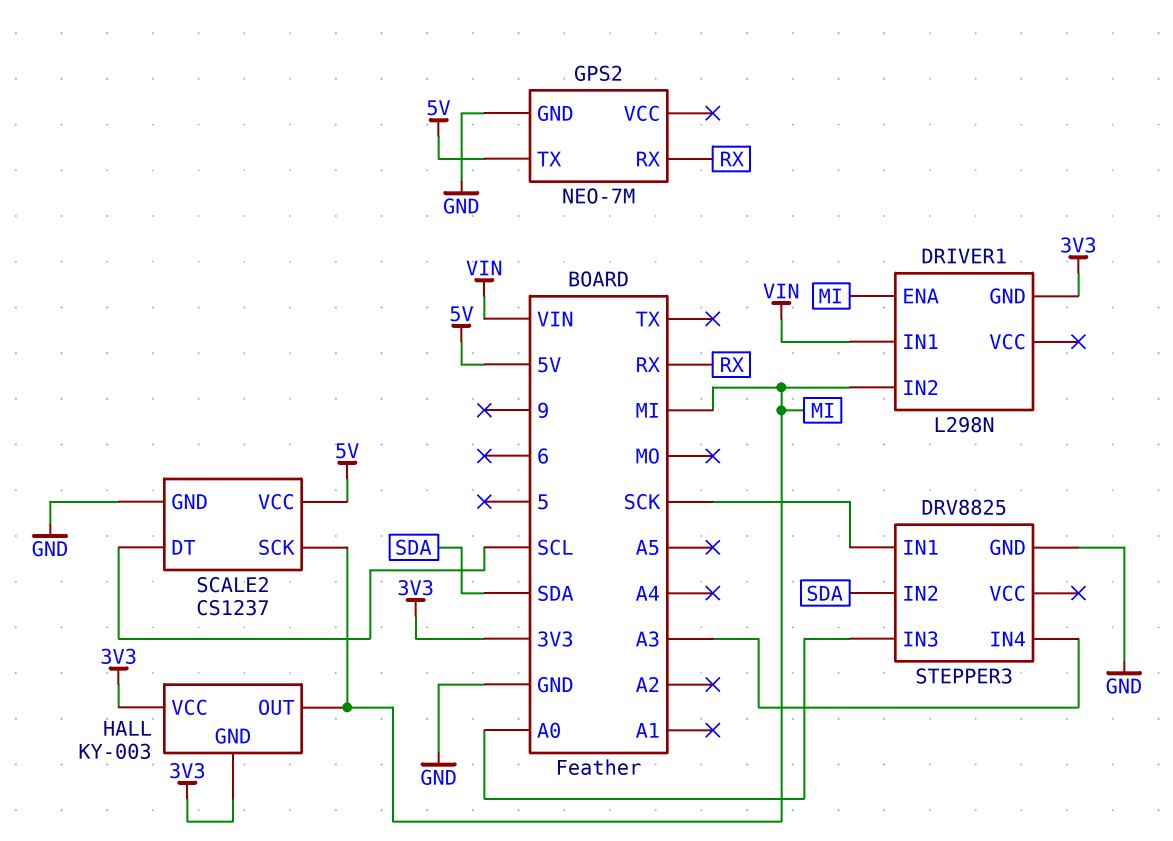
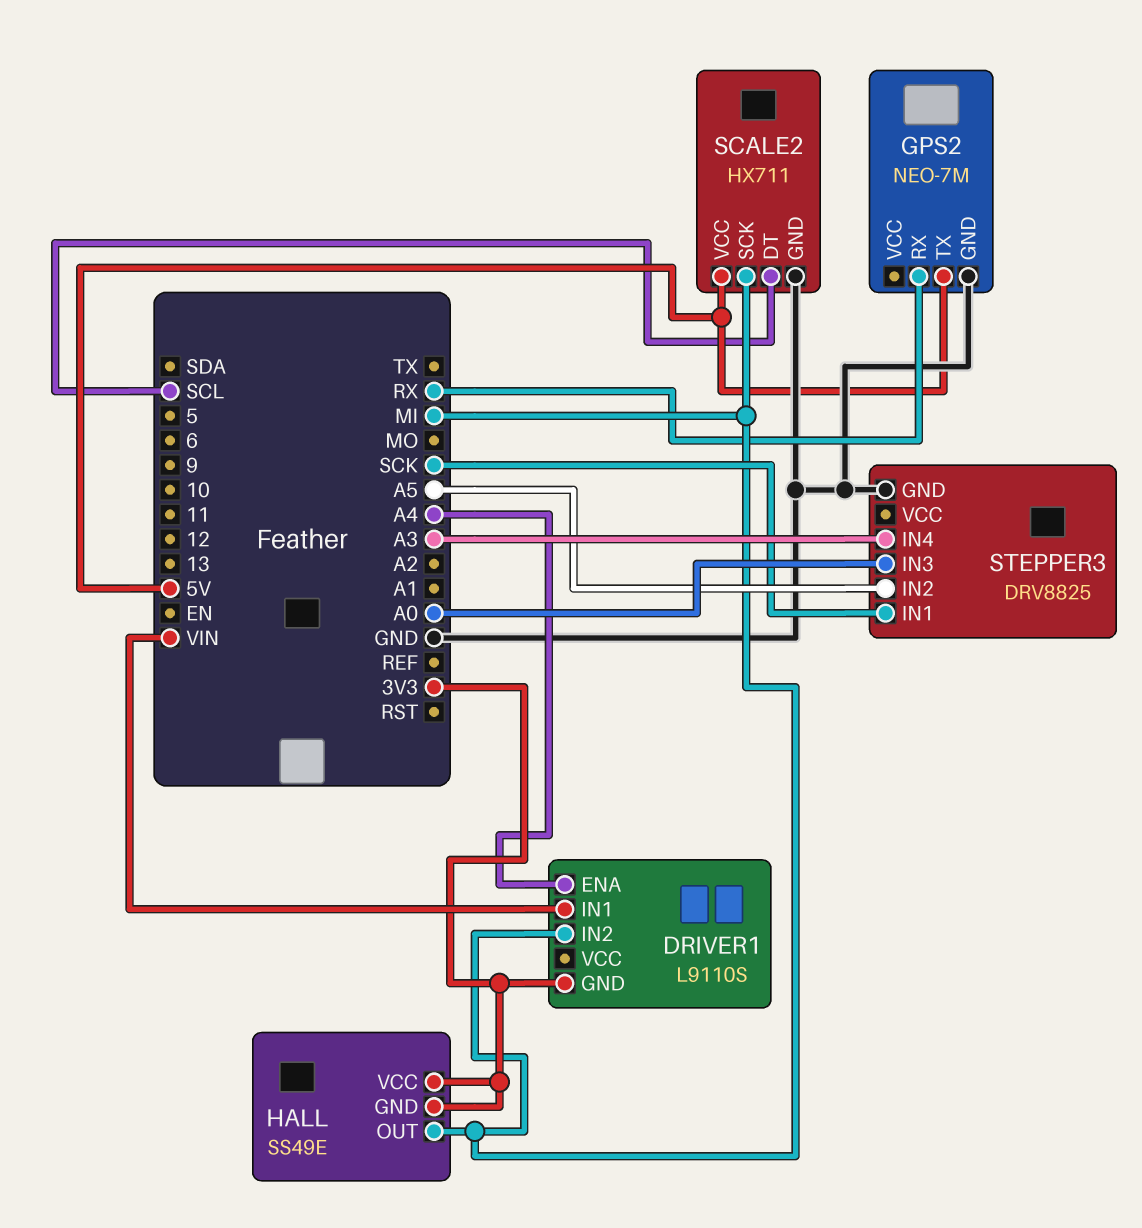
DRIVER1: L298N -> L9110S
DRIVER1 pin ENA: MI -> A4
HALL: KY-003 -> SS49E
SCALE2: CS1237 -> HX711
STEPPER3 pin IN2: SDA -> A5

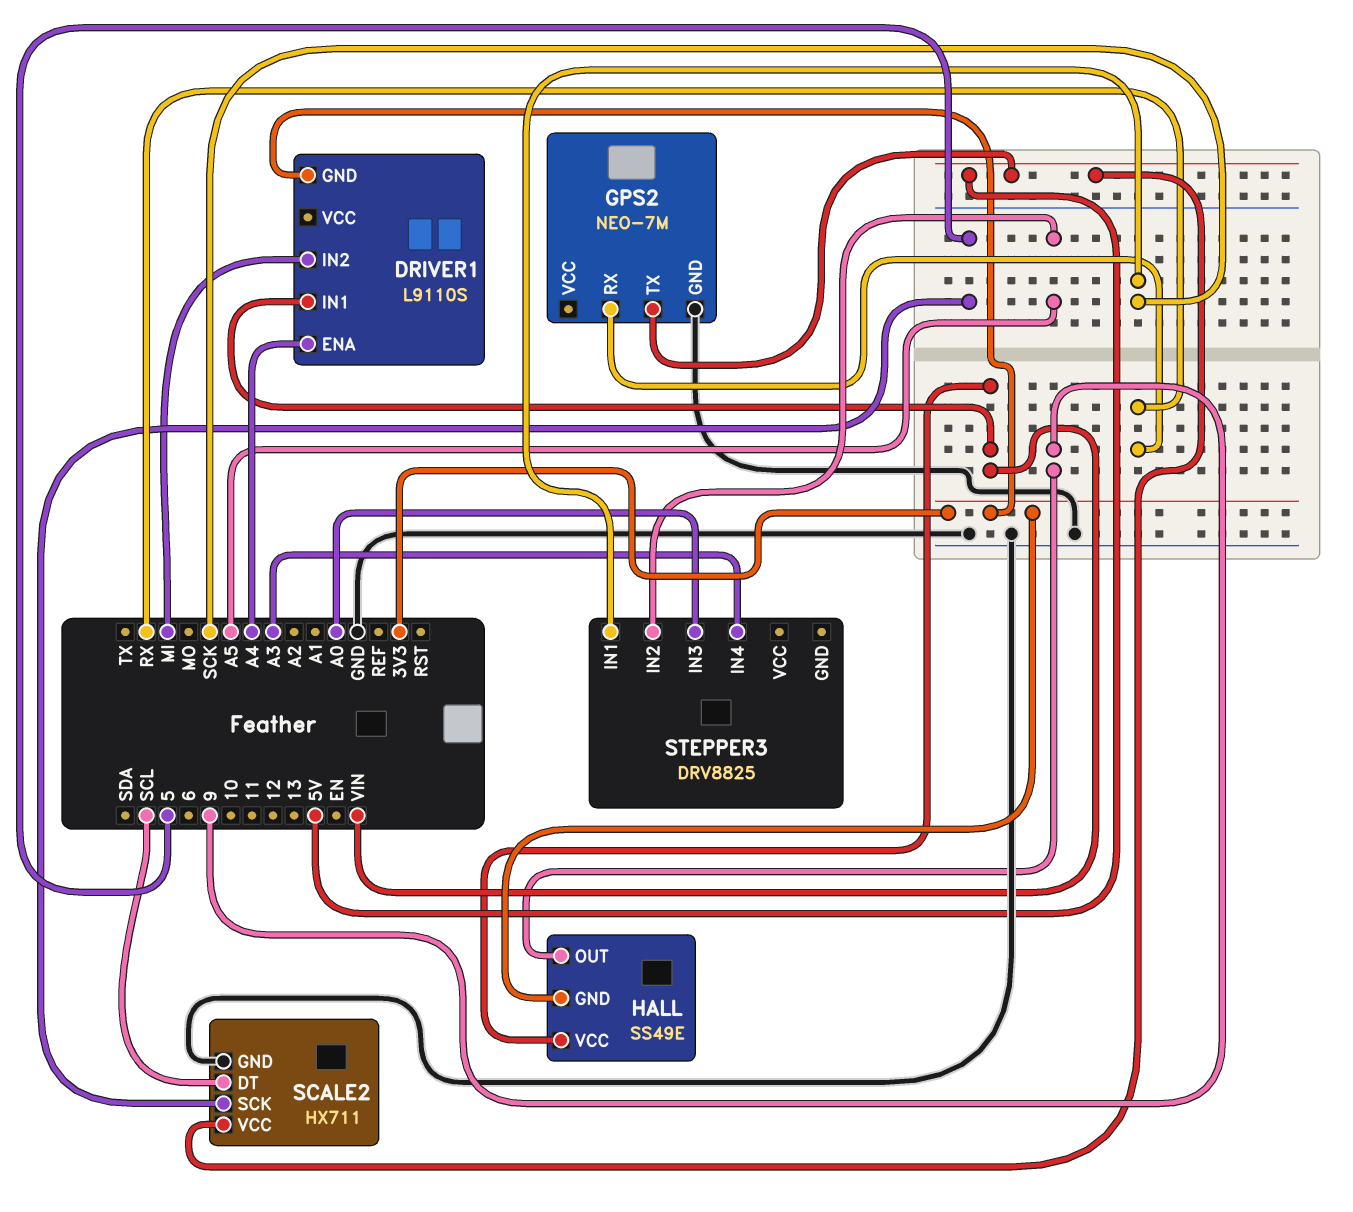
HALL pin OUT: MI -> 9
HALL pin VCC: 3V3 -> VIN
SCALE2 pin SCK: MI -> 5
STEPPER3 pin GND: GND -> none

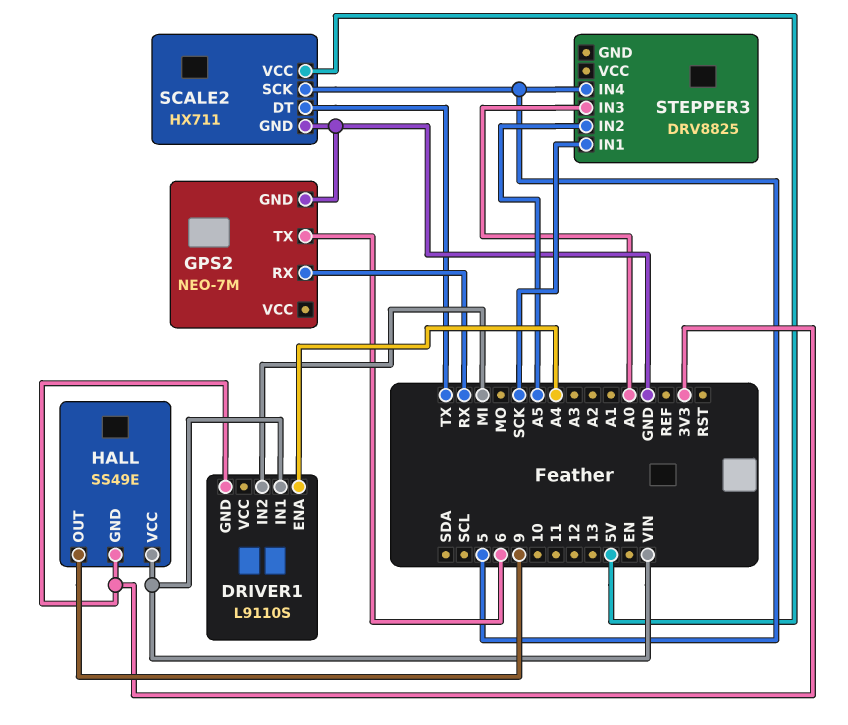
GPS2 pin TX: 5V -> 6
SCALE2 pin DT: SCL -> TX
STEPPER3 pin IN4: A3 -> 5

